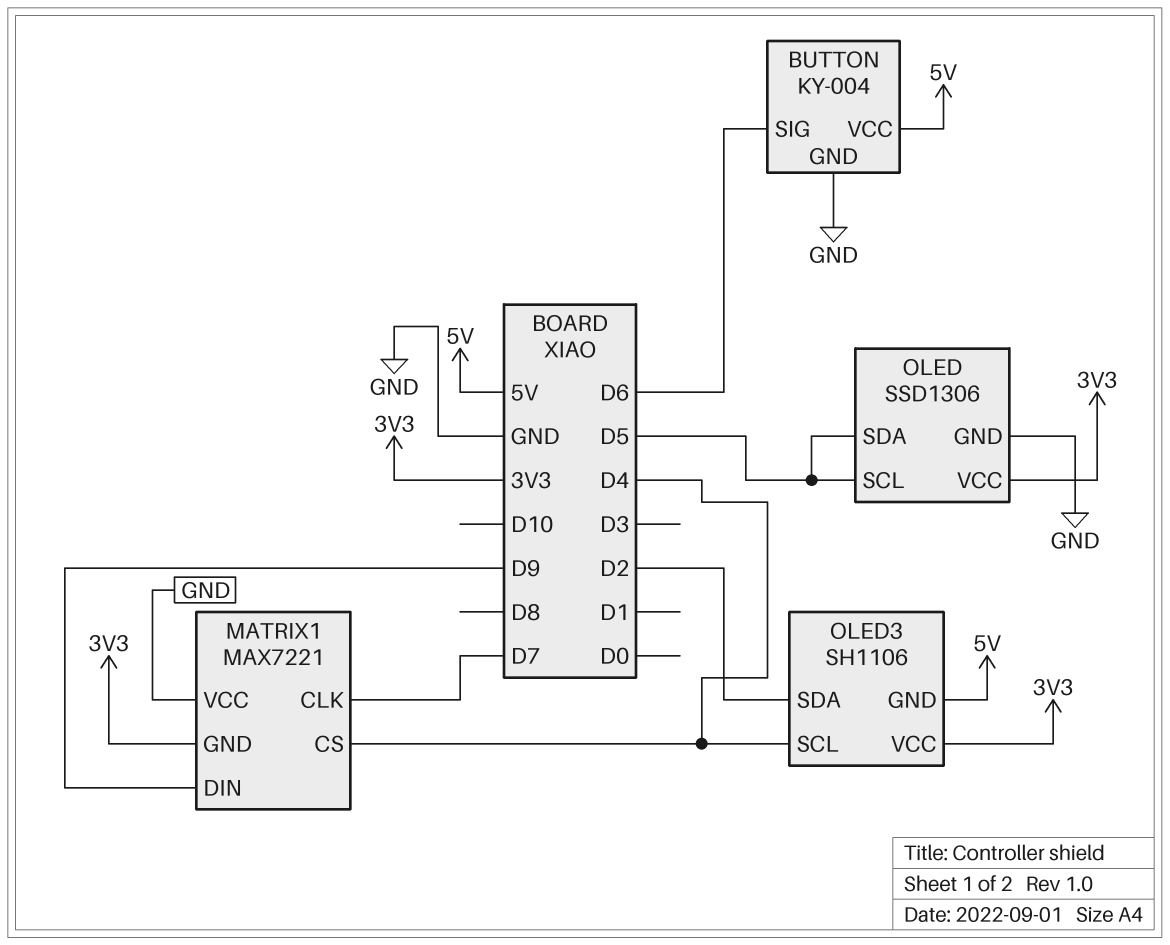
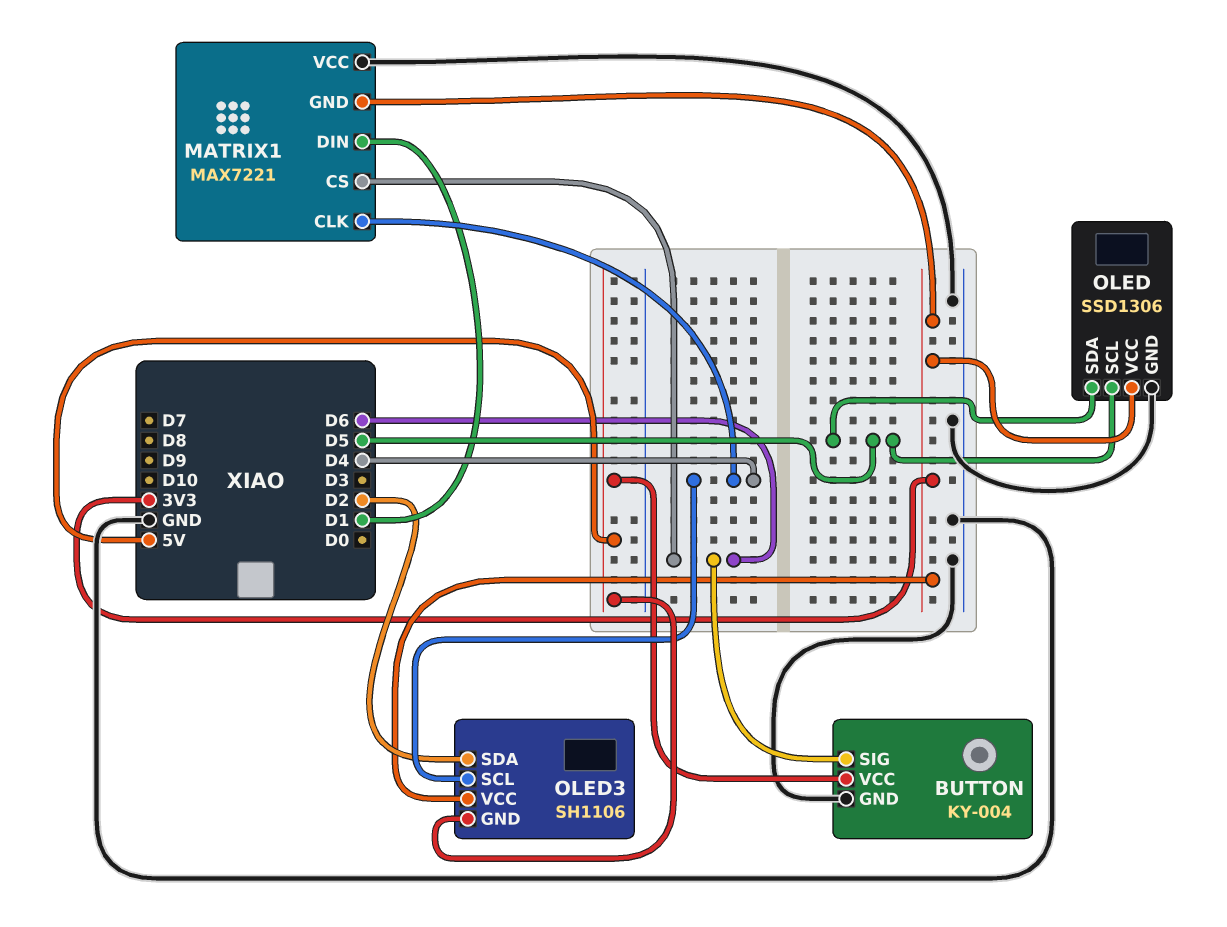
MATRIX1 pin CLK: D7 -> D4
MATRIX1 pin CS: D4 -> D6
MATRIX1 pin DIN: D9 -> D1

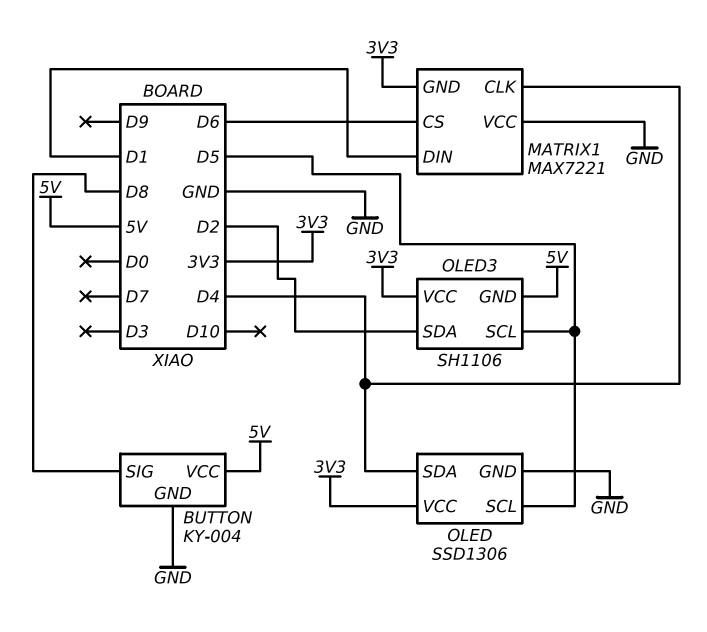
BUTTON pin SIG: D6 -> D8
OLED pin SDA: D5 -> D4
OLED3 pin SCL: D4 -> D5

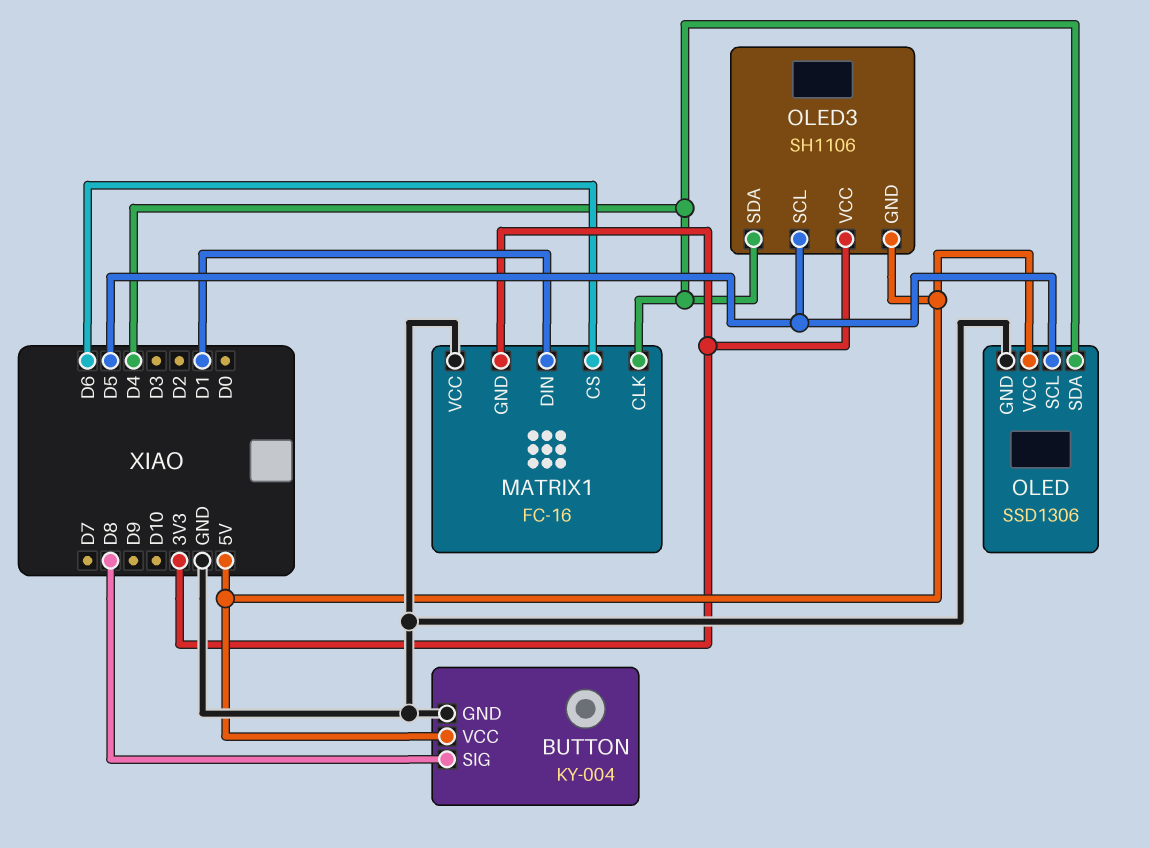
MATRIX1: MAX7221 -> FC-16
OLED pin VCC: 3V3 -> 5V
OLED3 pin SDA: D2 -> D4

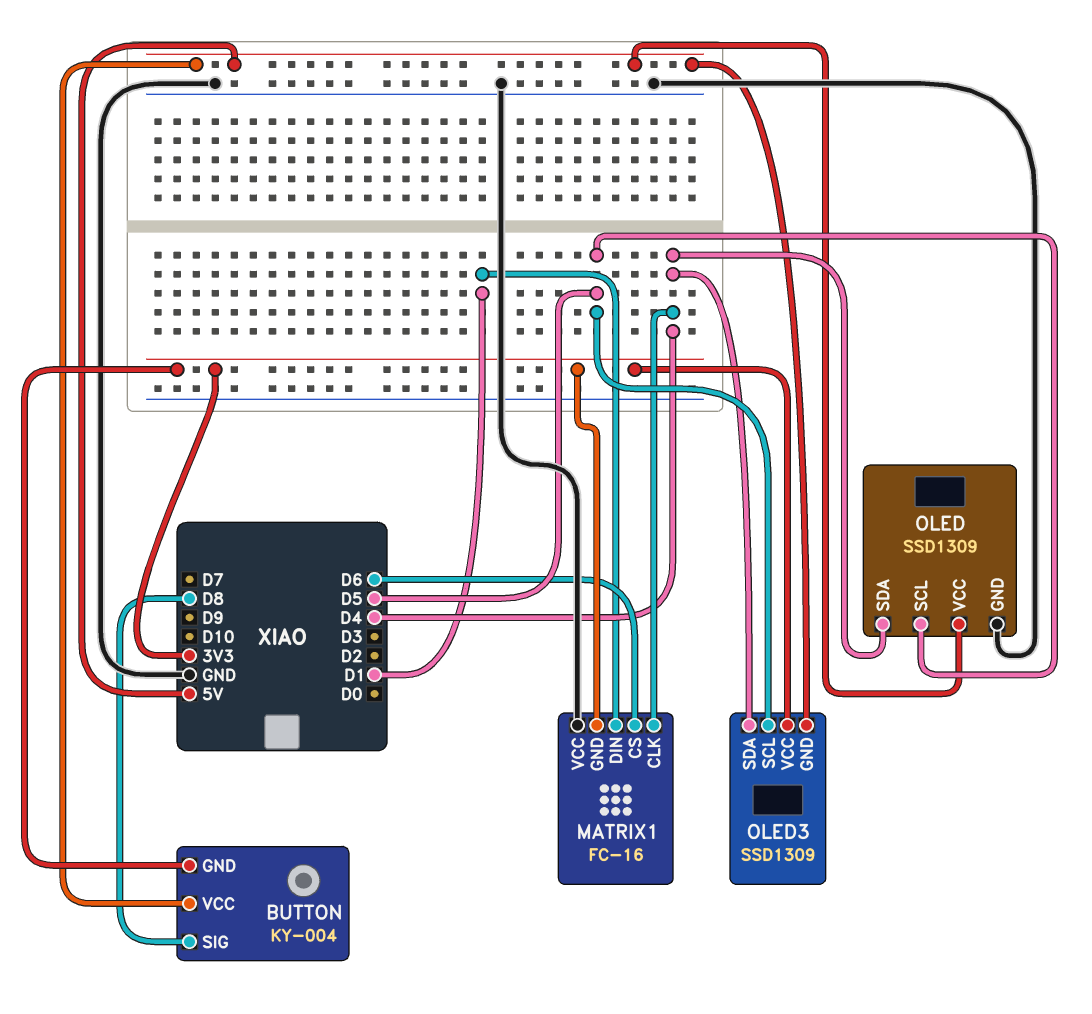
BUTTON pin GND: GND -> 3V3
OLED: SSD1306 -> SSD1309
OLED3: SH1106 -> SSD1309

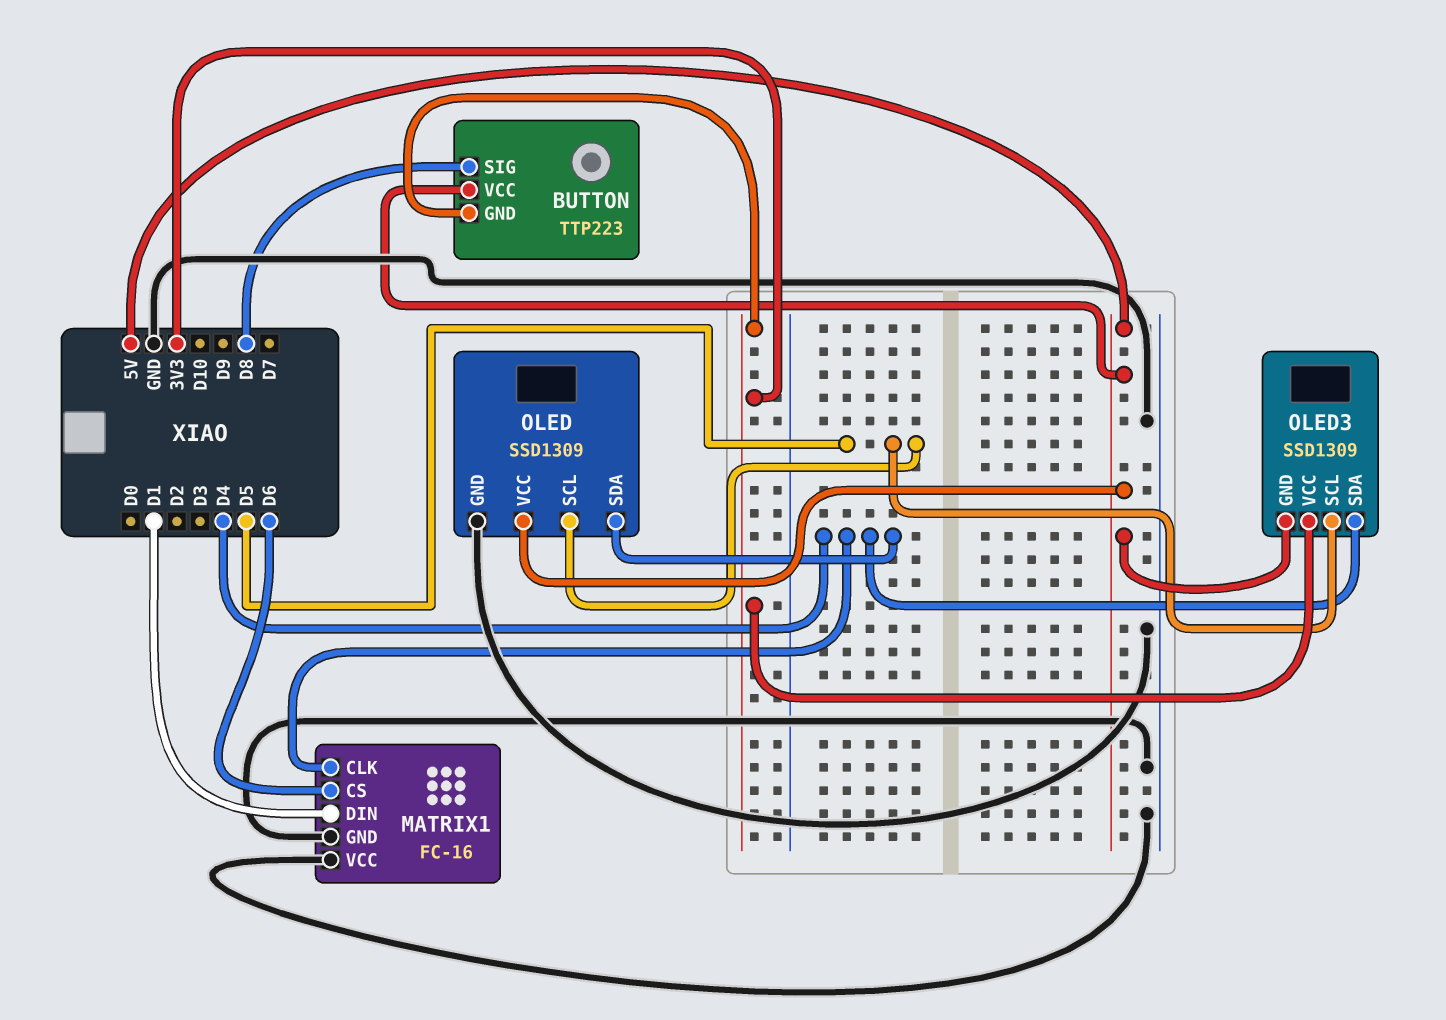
BUTTON: KY-004 -> TTP223
MATRIX1 pin GND: 3V3 -> GND

